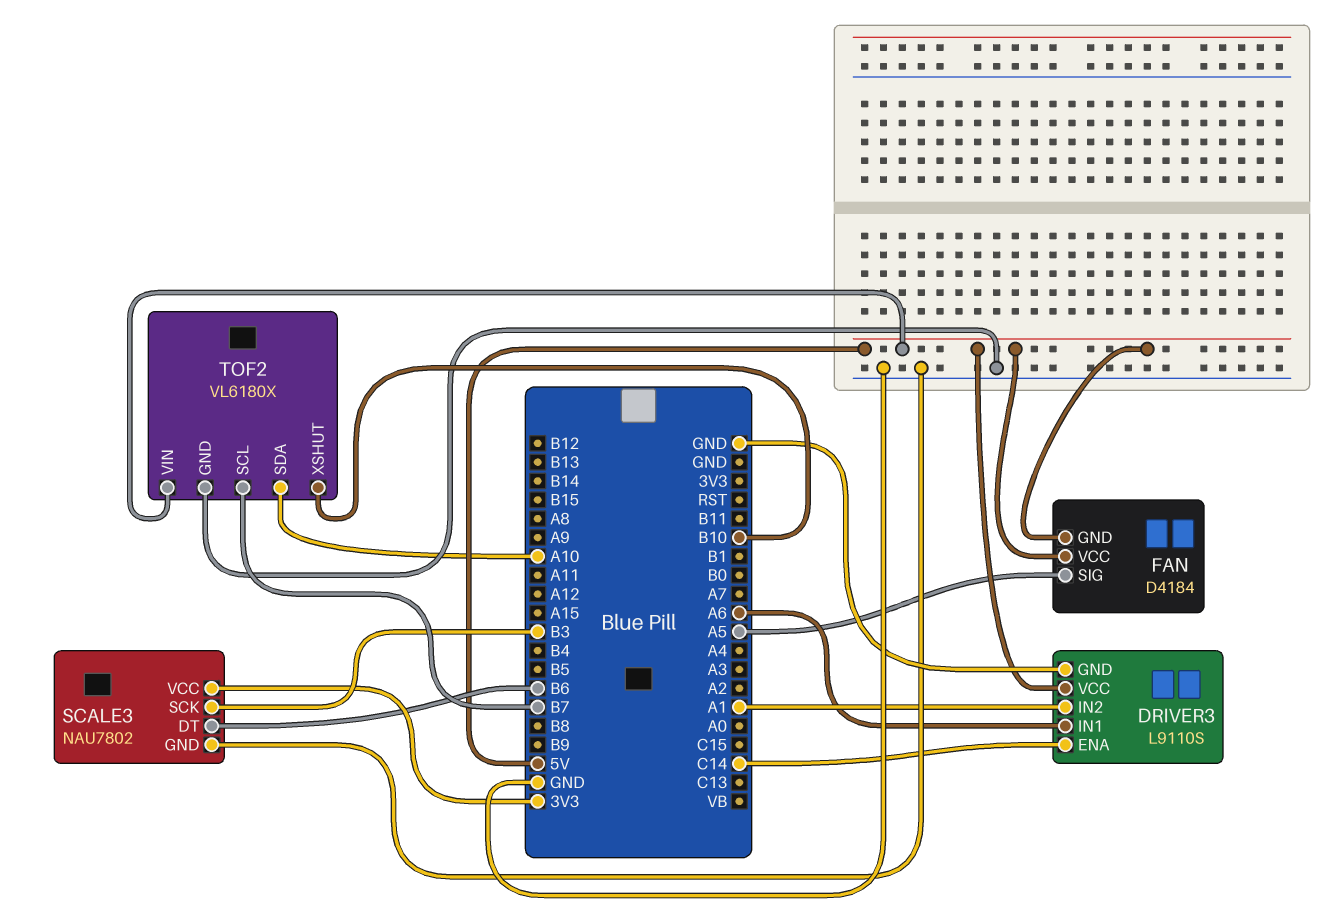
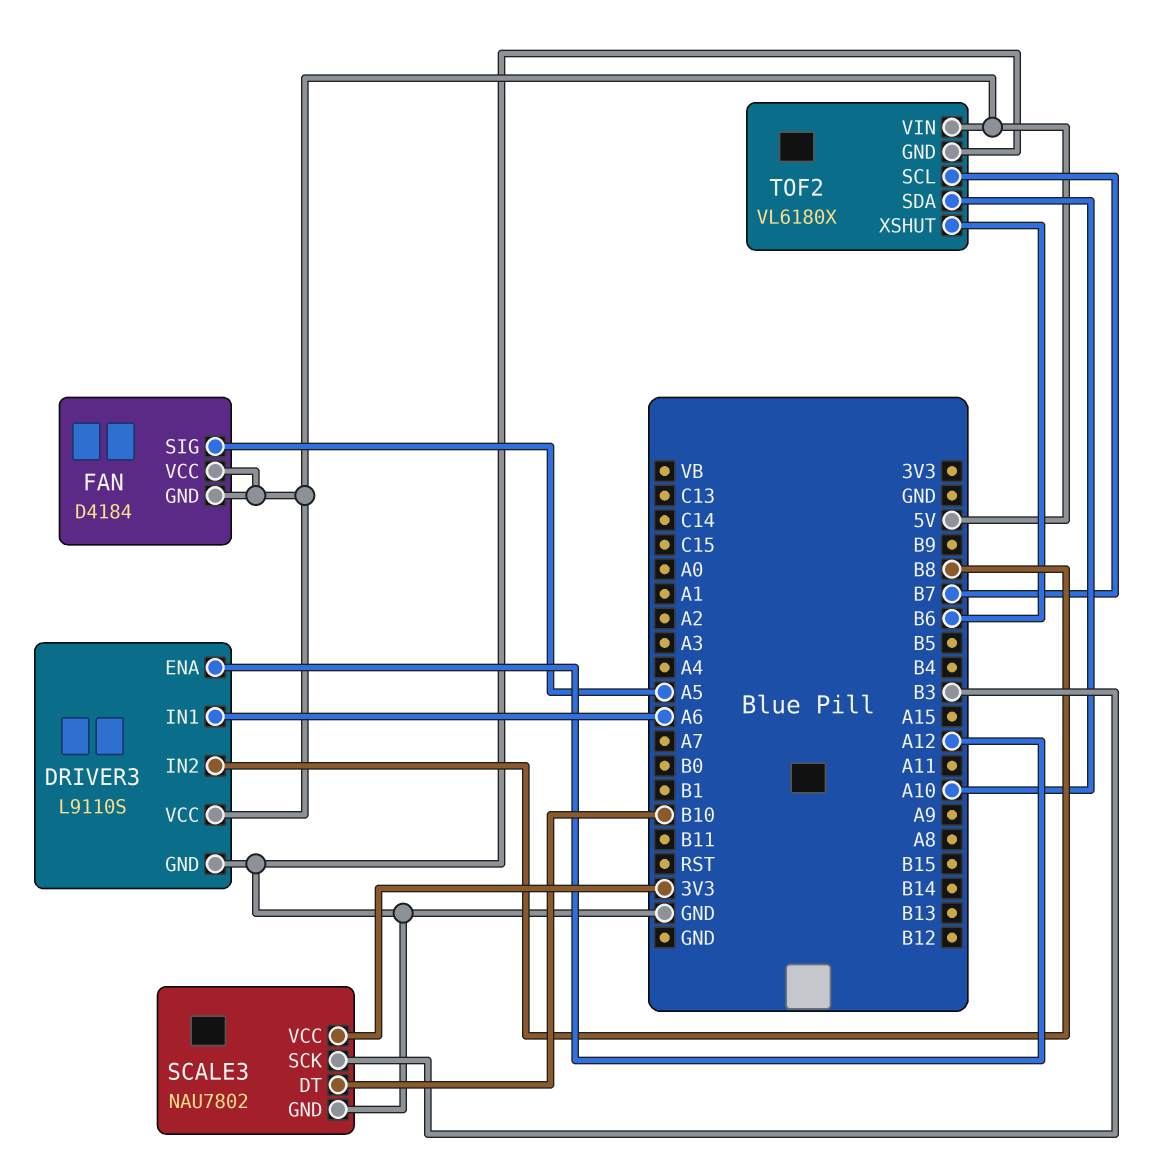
DRIVER3 pin ENA: C14 -> A12
DRIVER3 pin IN2: A1 -> B8
SCALE3 pin DT: B6 -> B10
TOF2 pin XSHUT: B10 -> B6

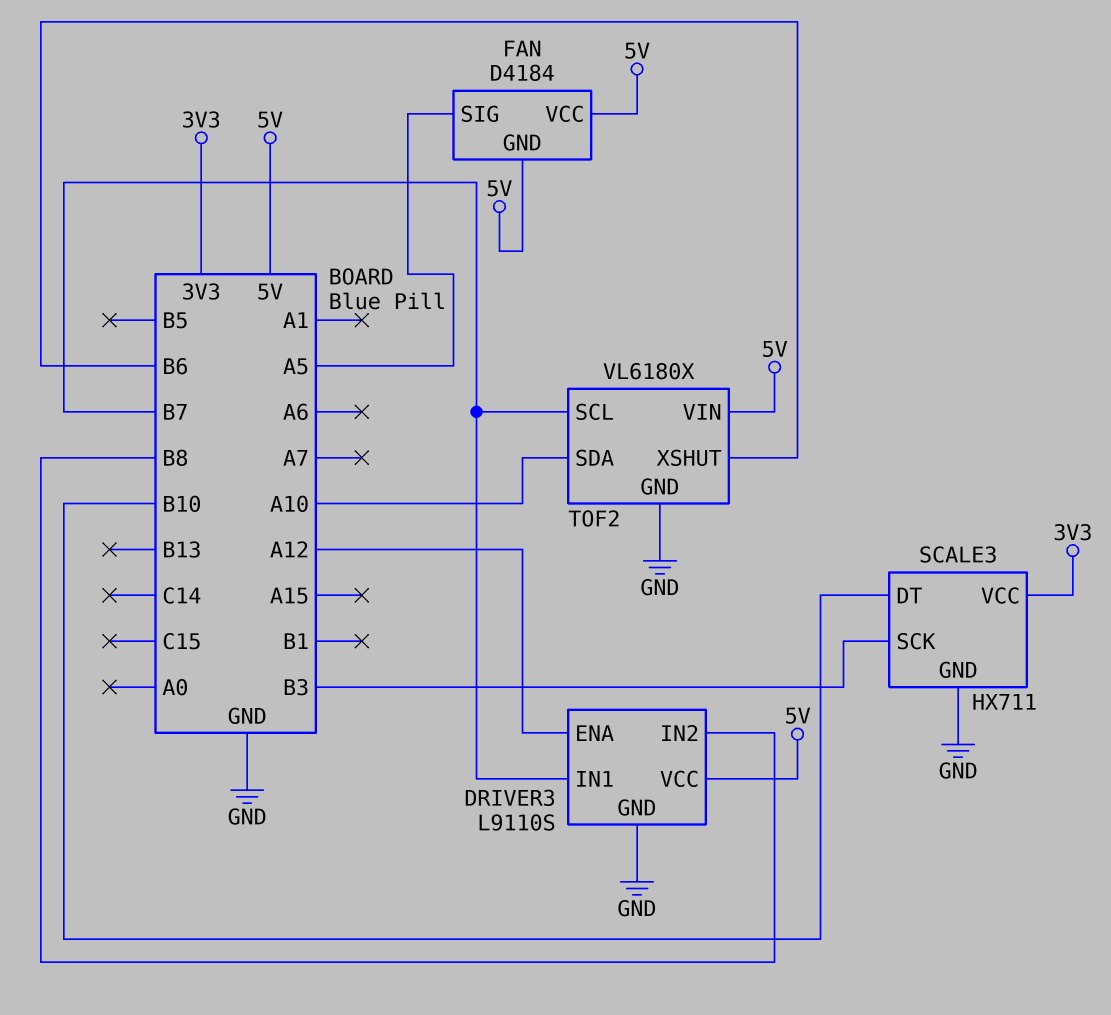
DRIVER3 pin IN1: A6 -> B7
SCALE3: NAU7802 -> HX711

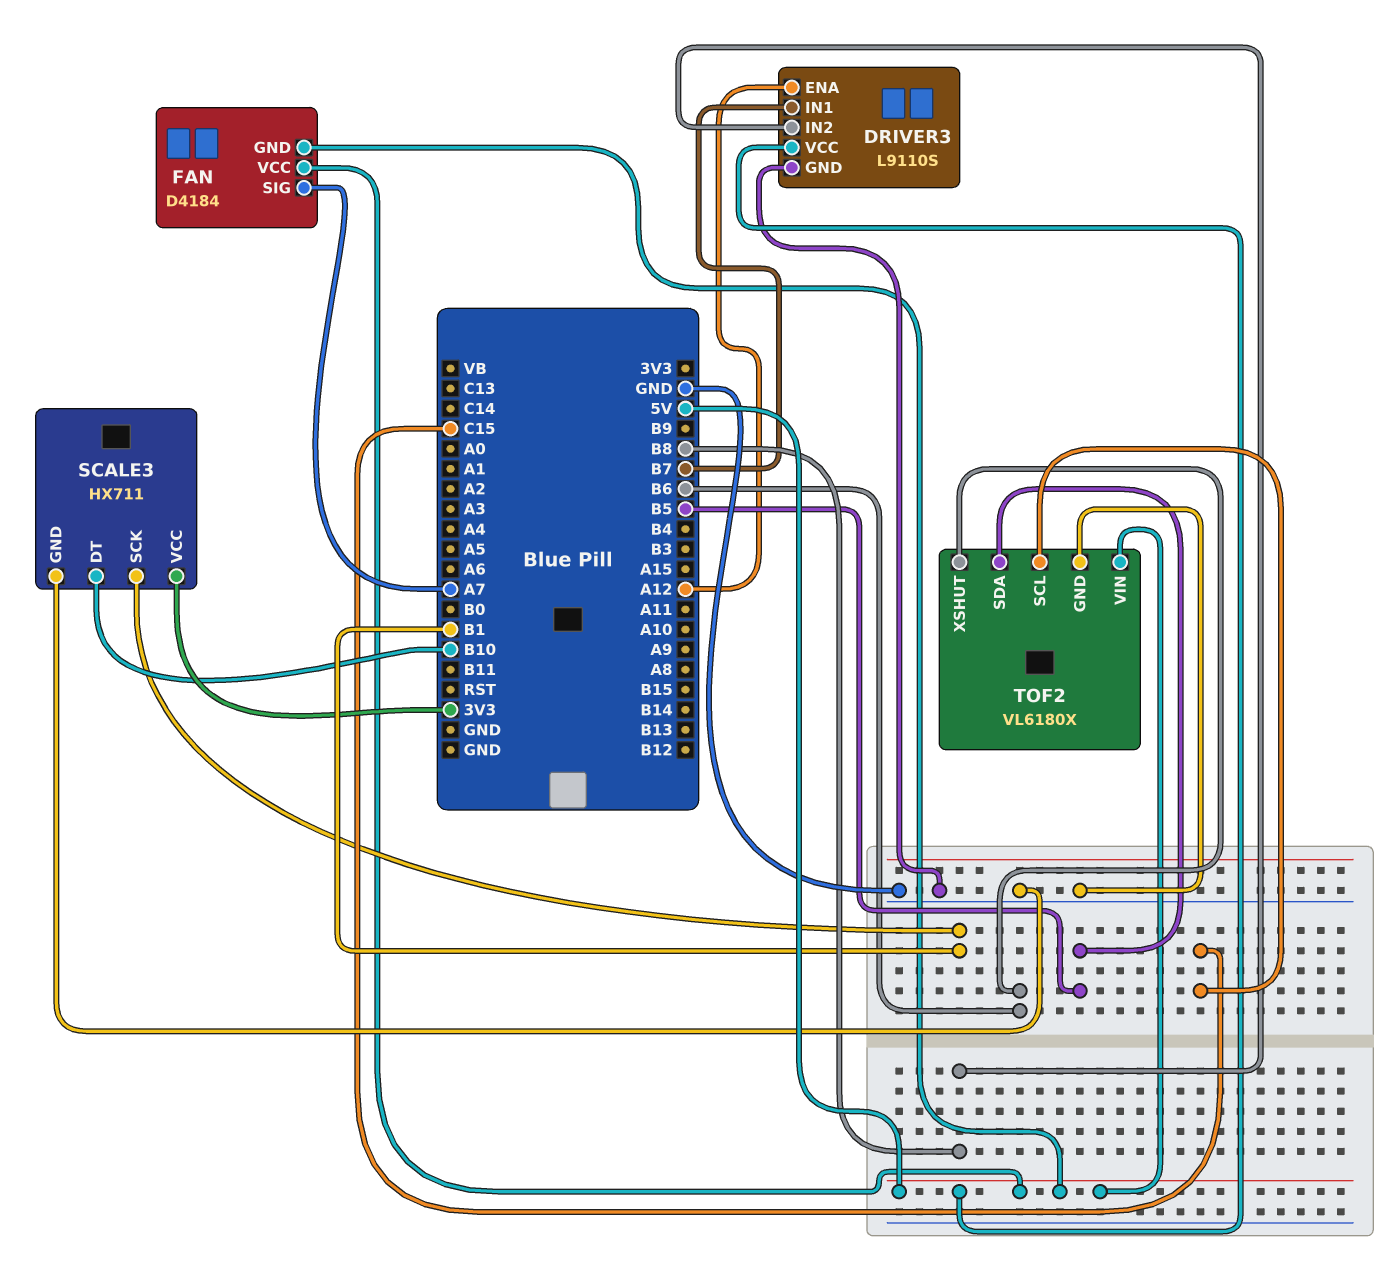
FAN pin SIG: A5 -> A7
SCALE3 pin SCK: B3 -> B1
TOF2 pin SCL: B7 -> C15
TOF2 pin SDA: A10 -> B5

